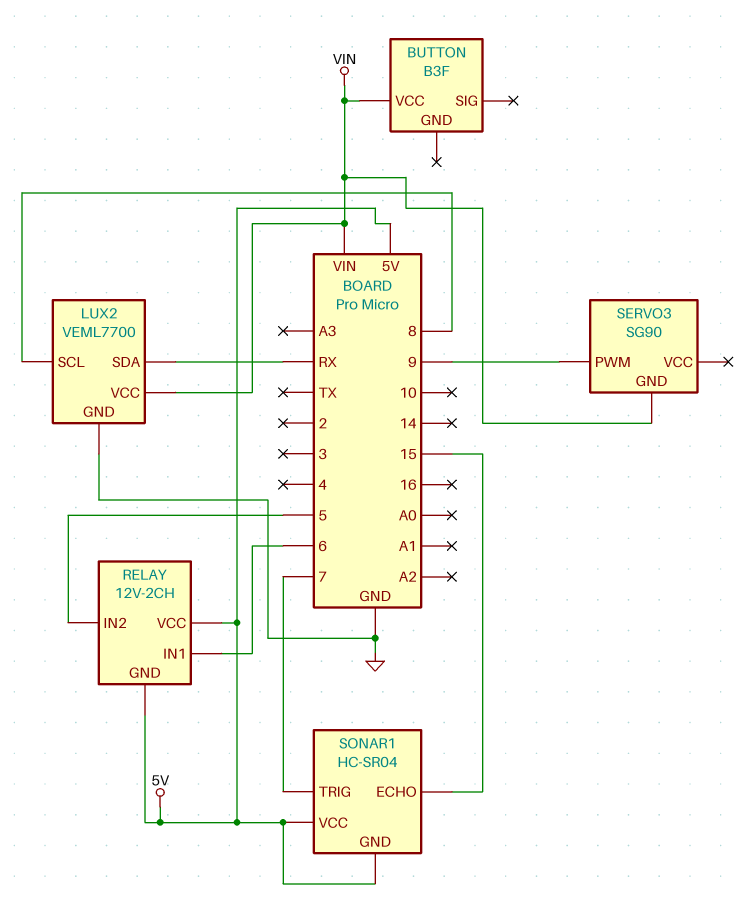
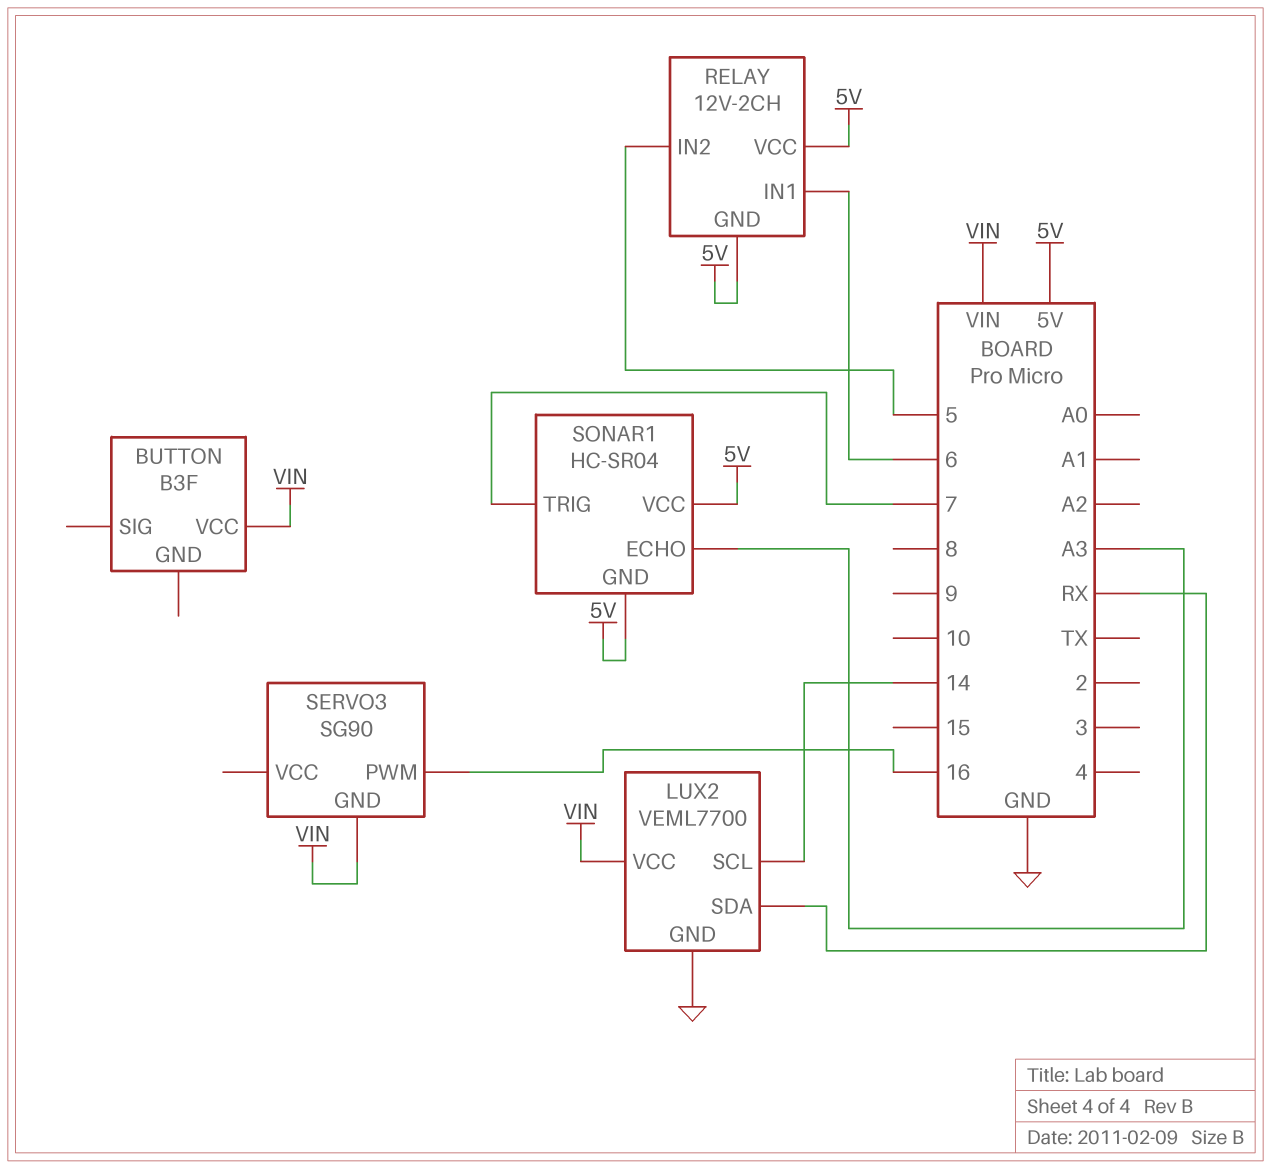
LUX2 pin SCL: 8 -> 14
SERVO3 pin PWM: 9 -> 16
SONAR1 pin ECHO: 15 -> A3

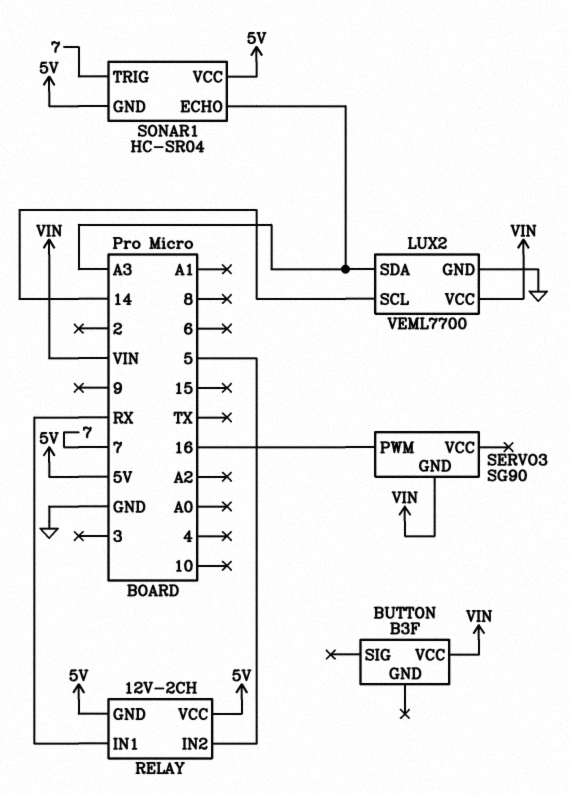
LUX2 pin SDA: RX -> A3
RELAY pin IN1: 6 -> RX

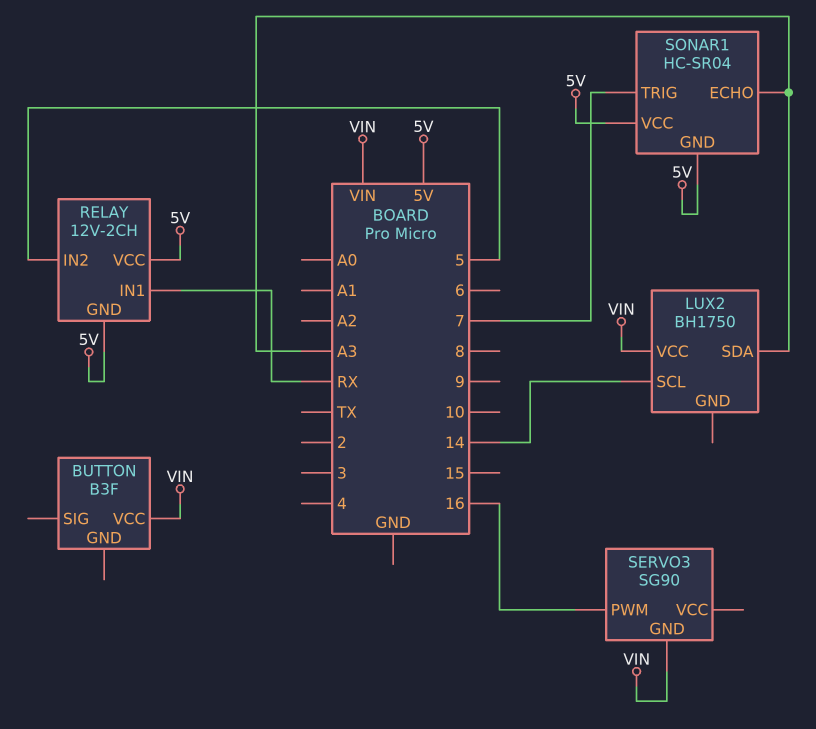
LUX2: VEML7700 -> BH1750
LUX2 pin GND: GND -> none

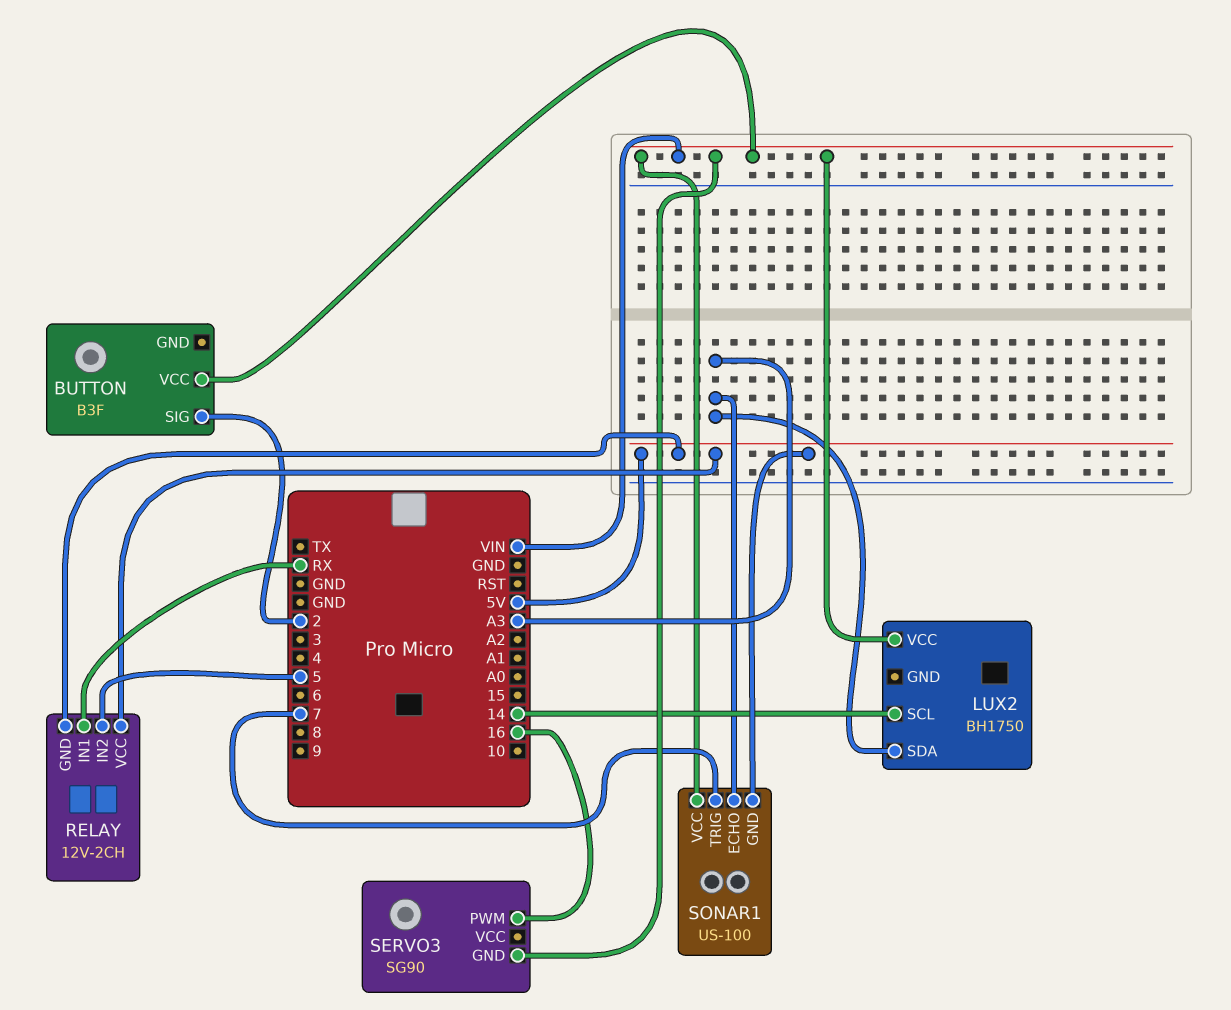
BUTTON pin SIG: none -> 2
SONAR1: HC-SR04 -> US-100
SONAR1 pin VCC: 5V -> VIN

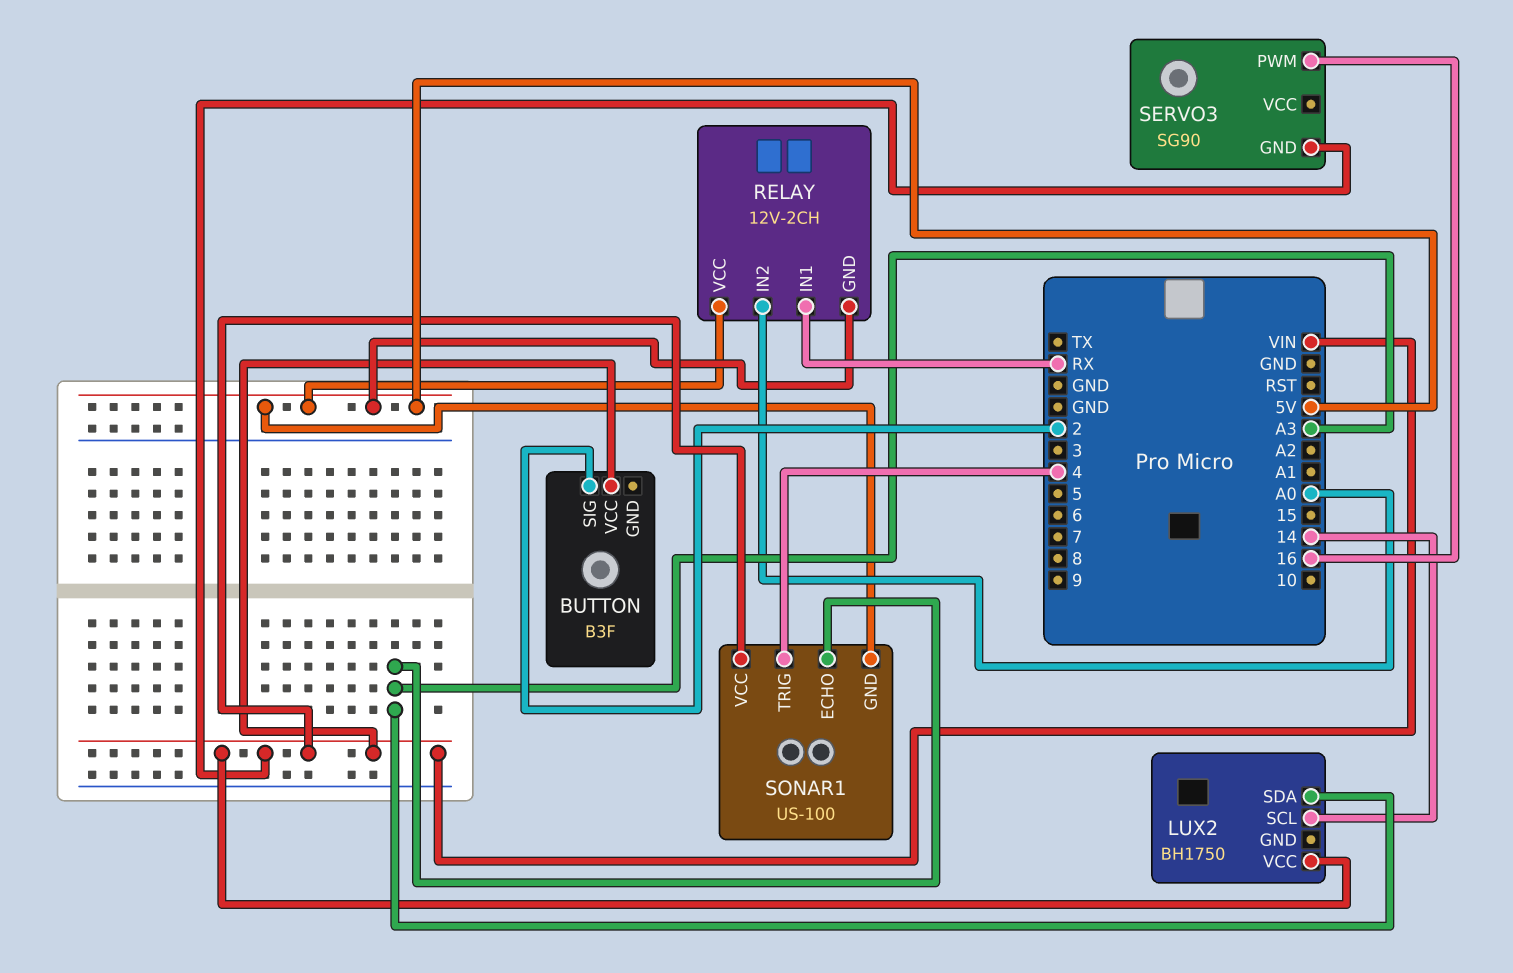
RELAY pin IN2: 5 -> A0
SONAR1 pin TRIG: 7 -> 4

